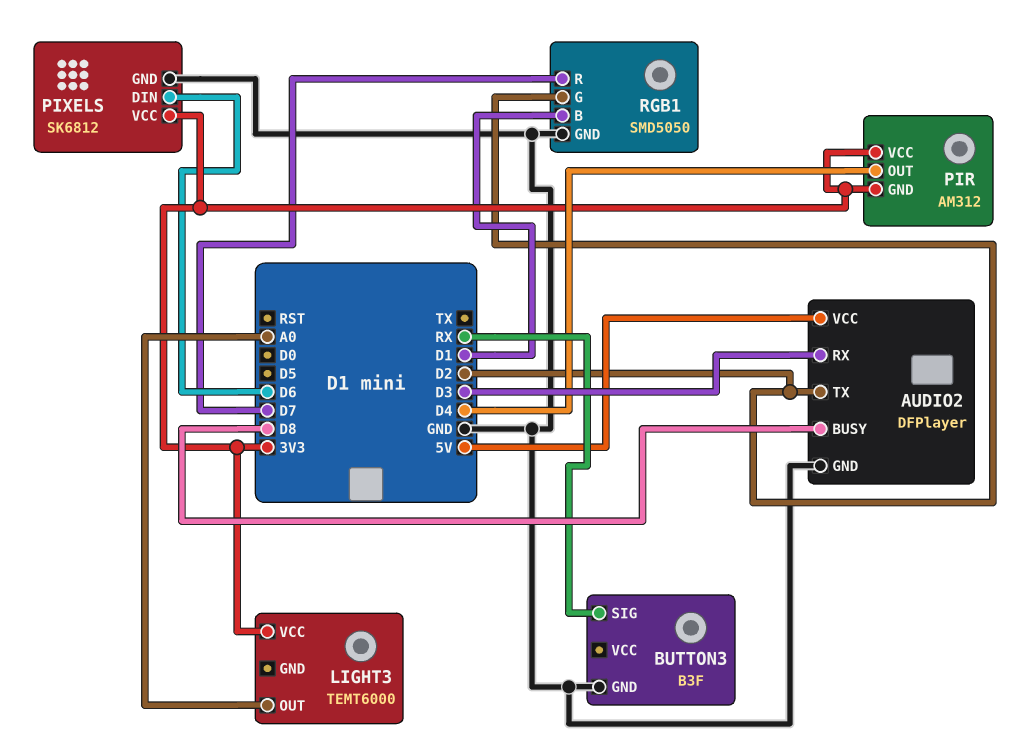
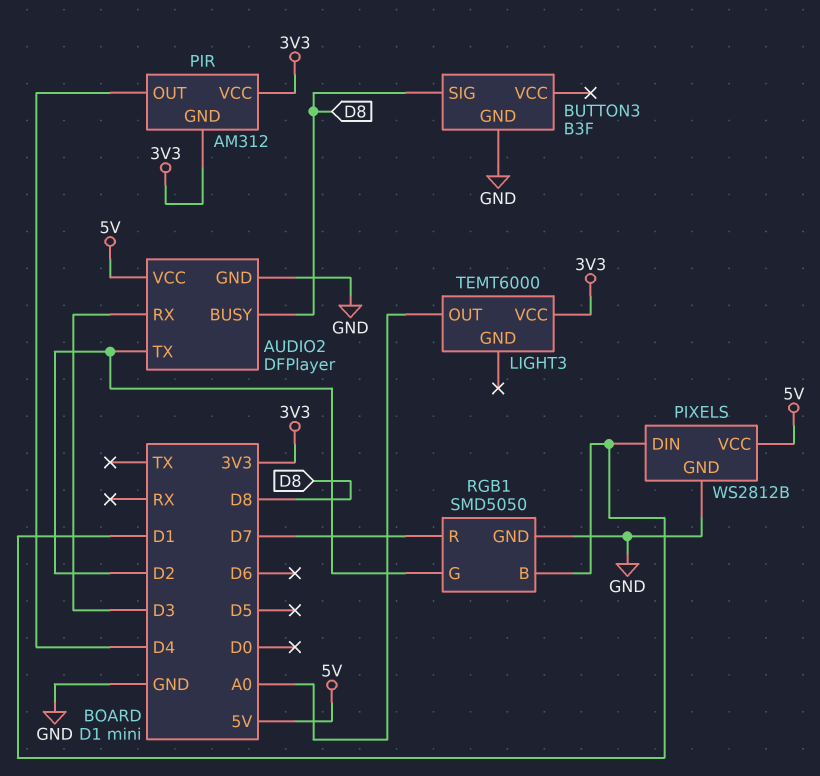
BUTTON3 pin SIG: RX -> D8
PIXELS: SK6812 -> WS2812B
PIXELS pin DIN: D6 -> D1
PIXELS pin VCC: 3V3 -> 5V

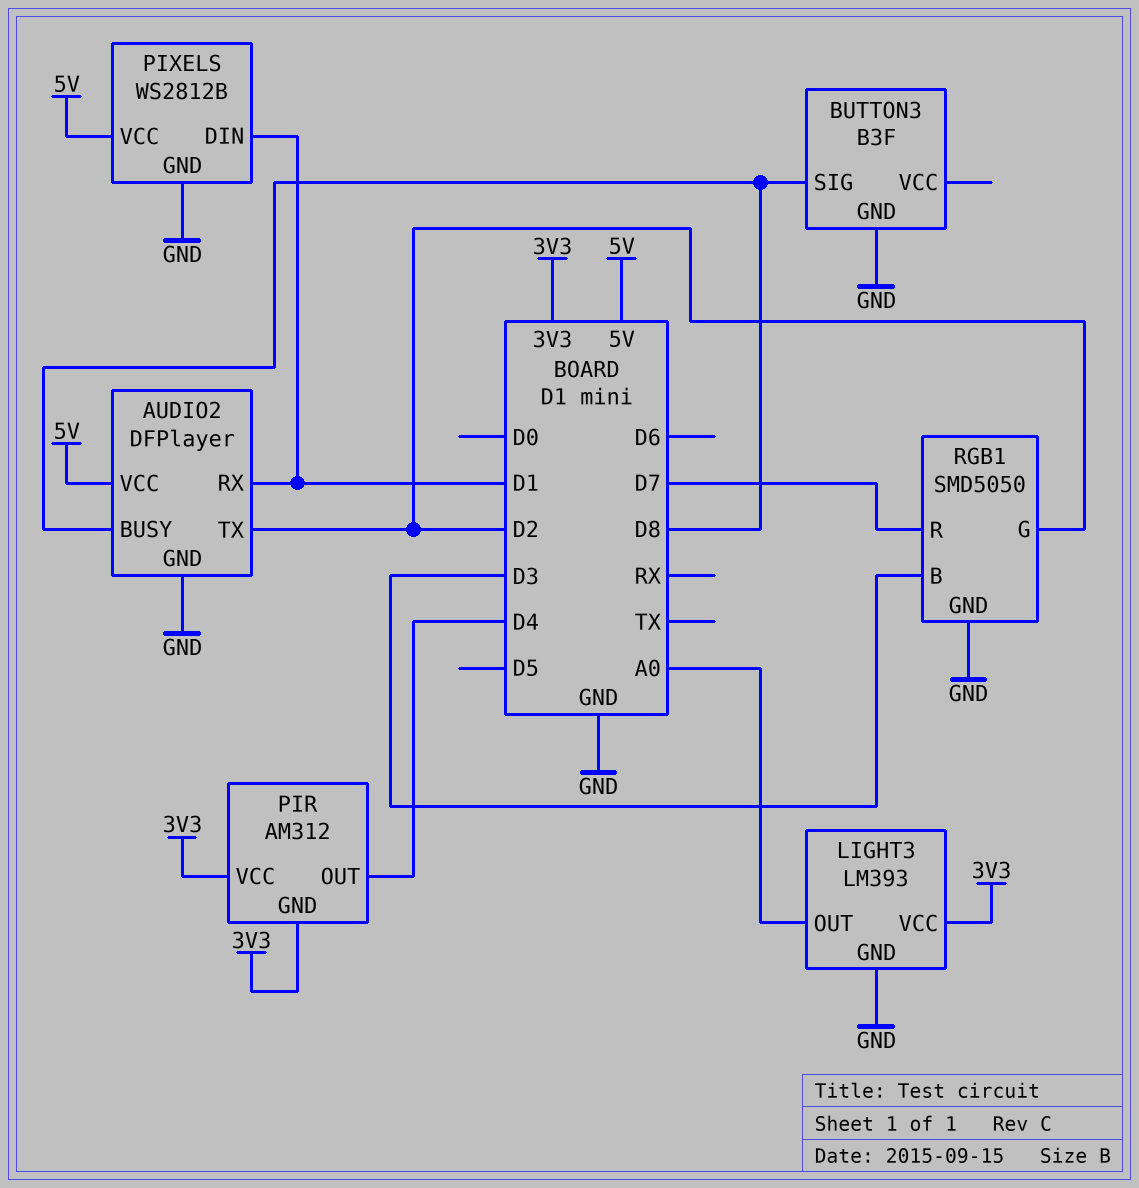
AUDIO2 pin RX: D3 -> D1
LIGHT3: TEMT6000 -> LM393
LIGHT3 pin GND: none -> GND
RGB1 pin B: D1 -> D3

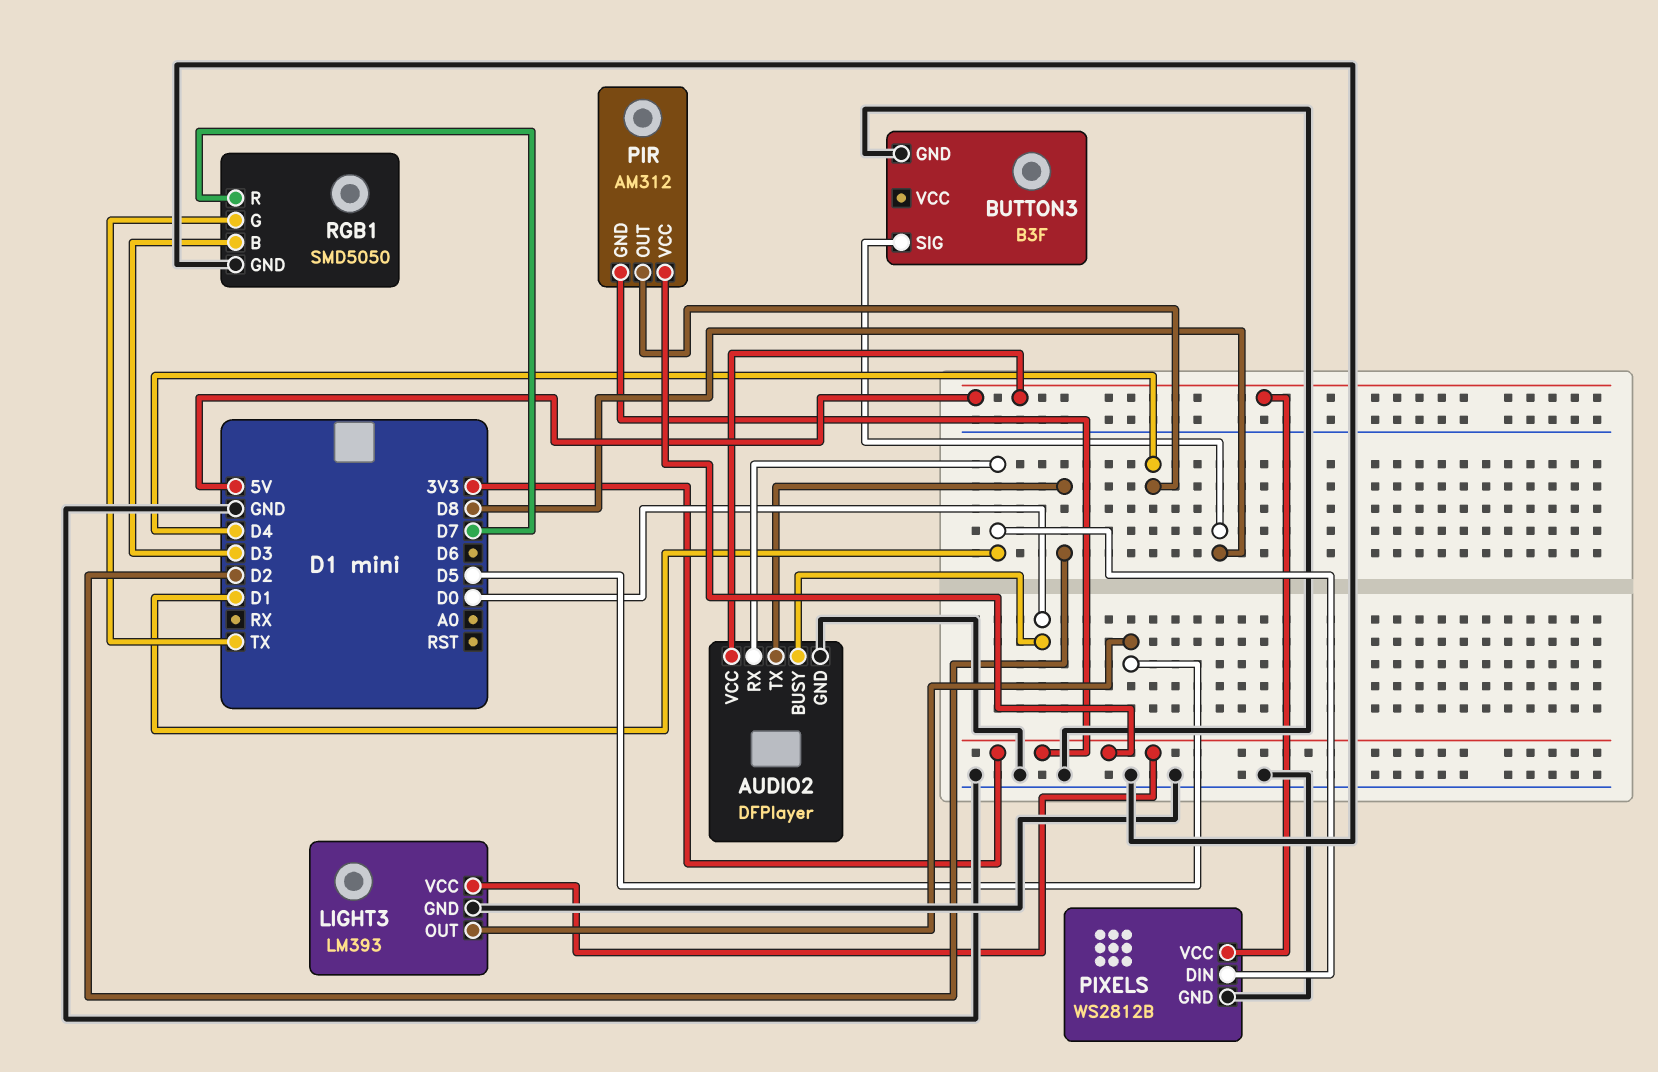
AUDIO2 pin BUSY: D8 -> D0
LIGHT3 pin OUT: A0 -> D5
RGB1 pin G: D2 -> TX

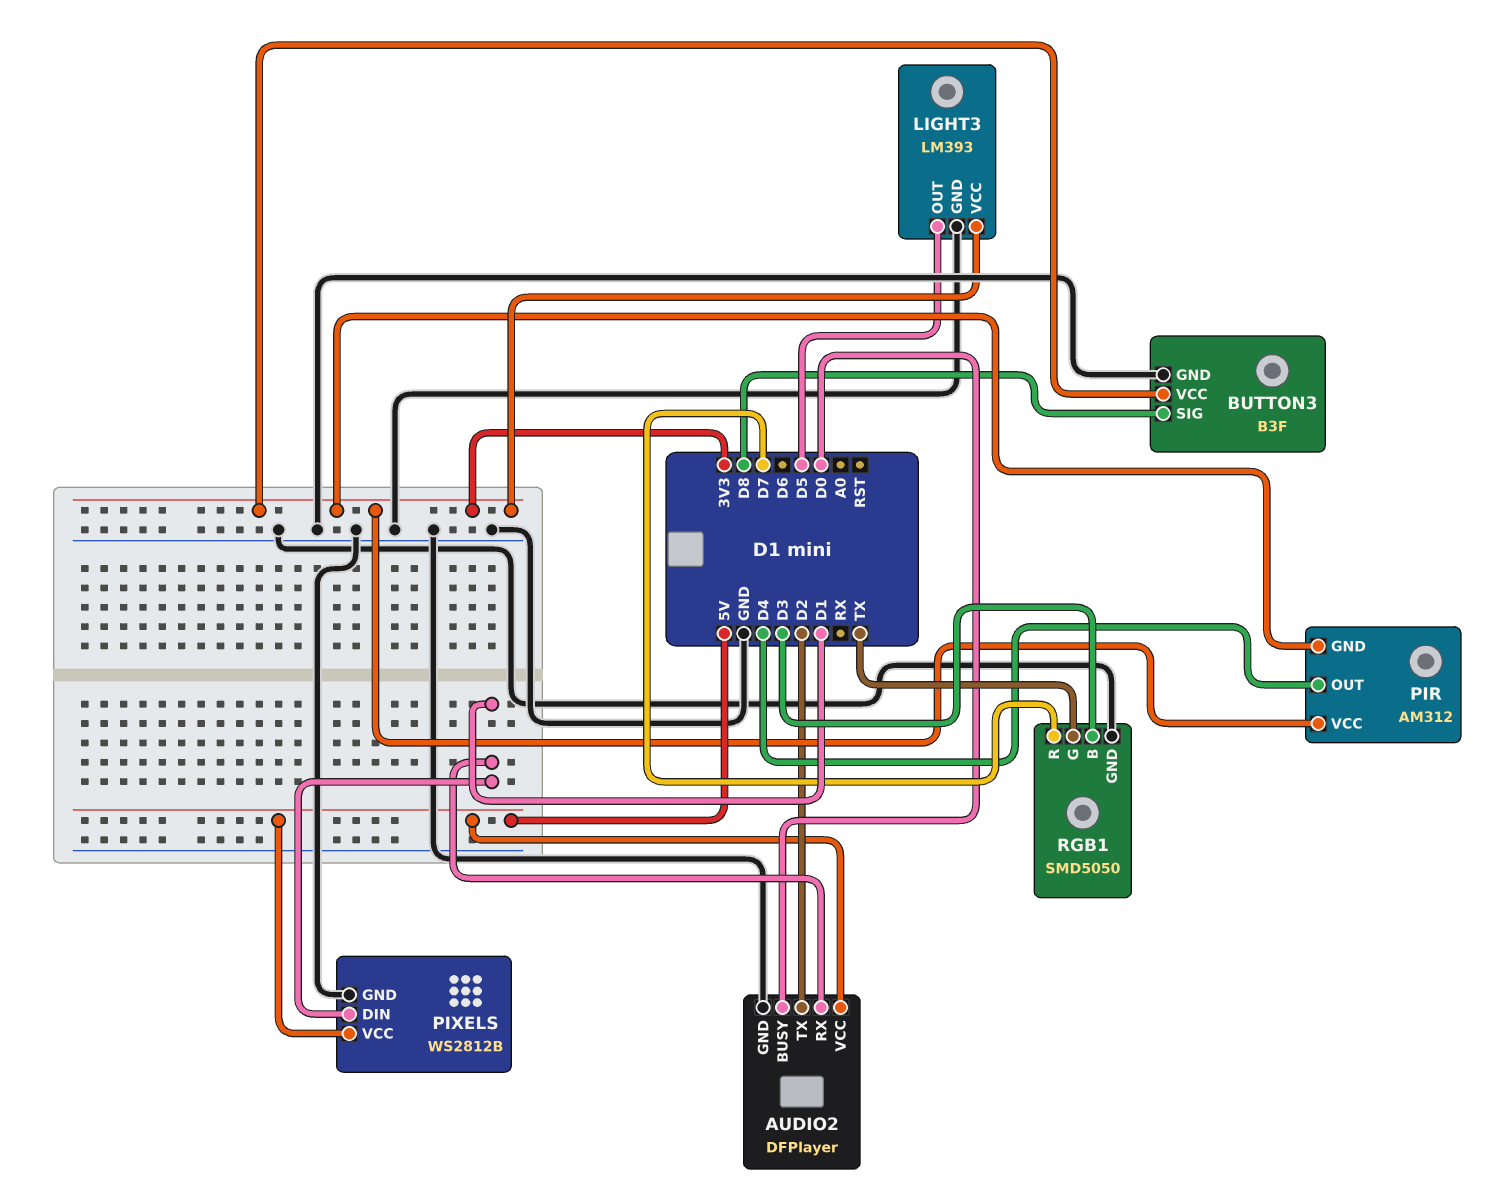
BUTTON3 pin VCC: none -> 3V3

